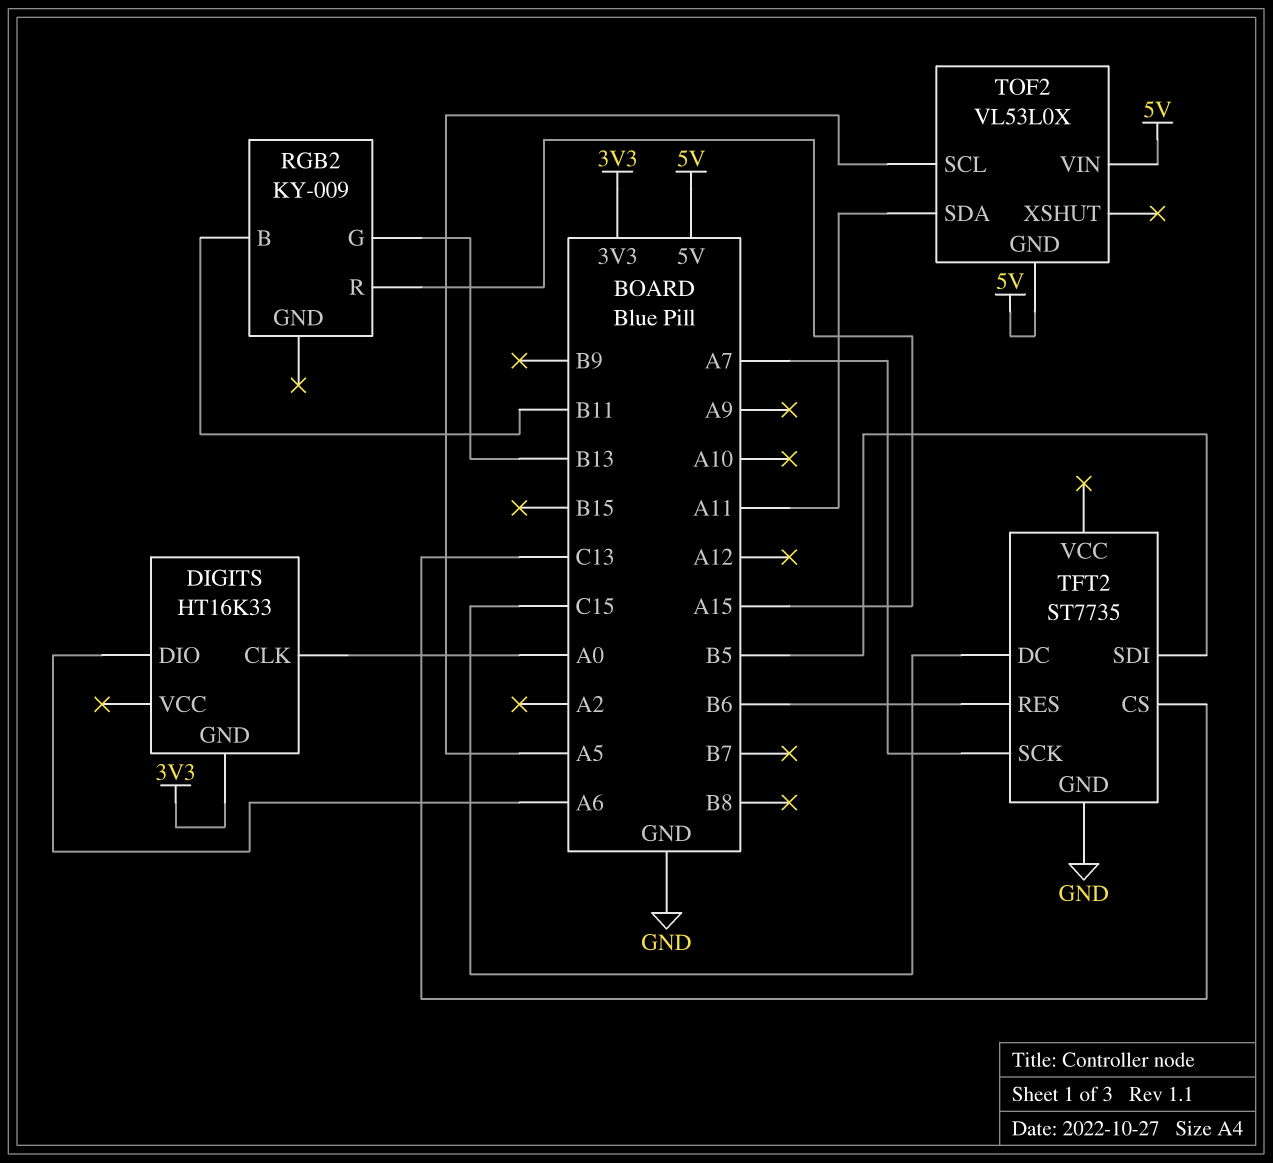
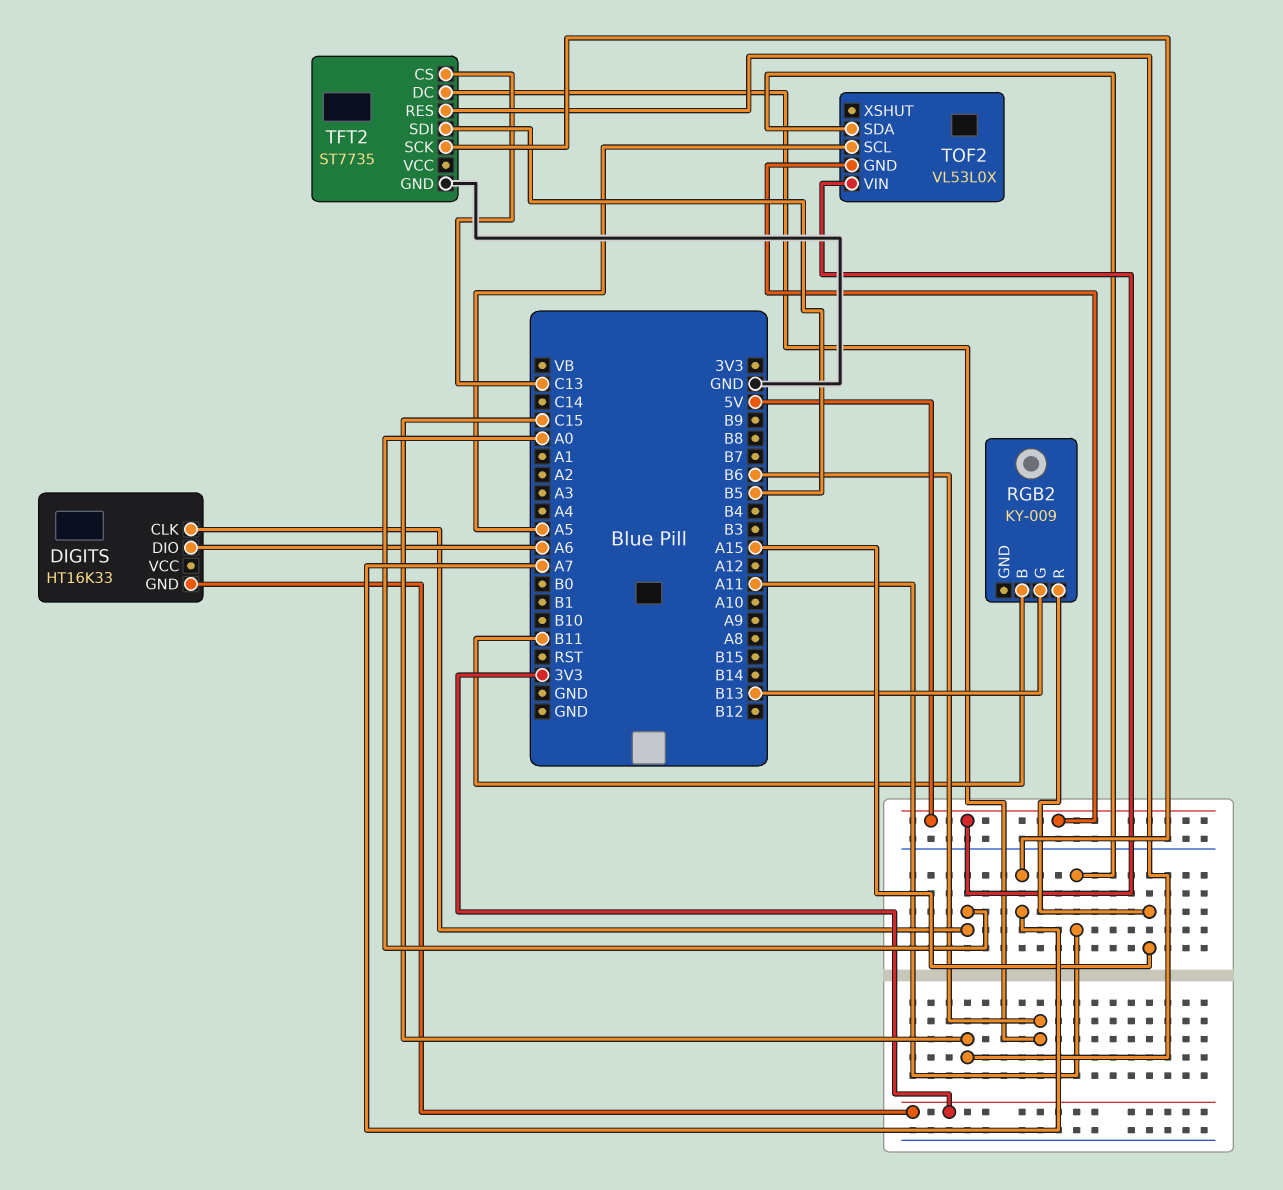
TFT2 pin DC: C15 -> B6
TFT2 pin RES: B6 -> C15

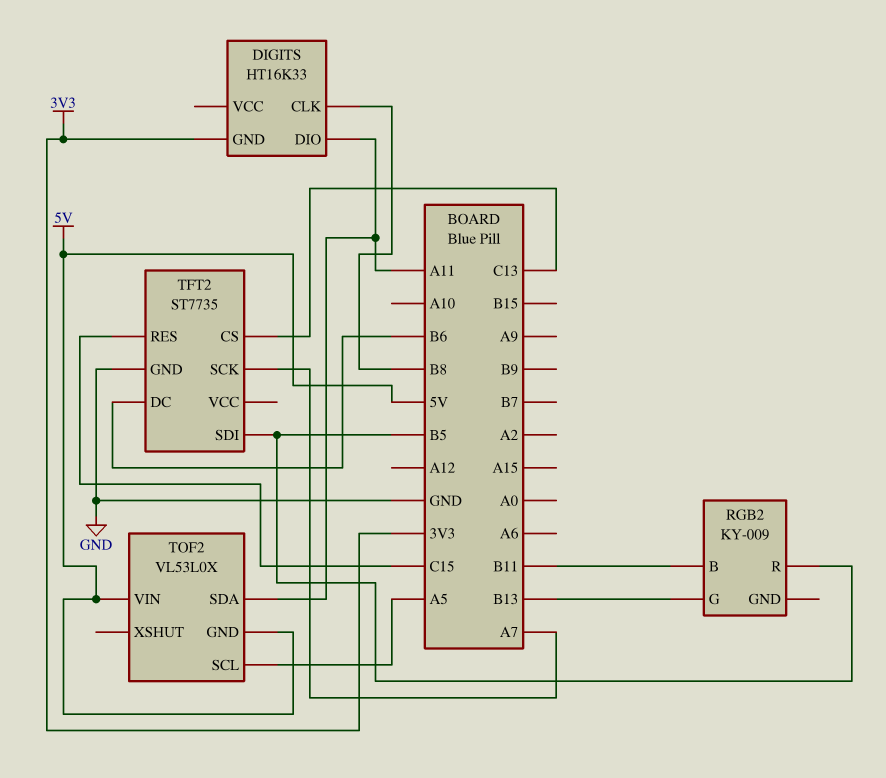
DIGITS pin CLK: A0 -> B8
DIGITS pin DIO: A6 -> A11
RGB2 pin R: A15 -> B5

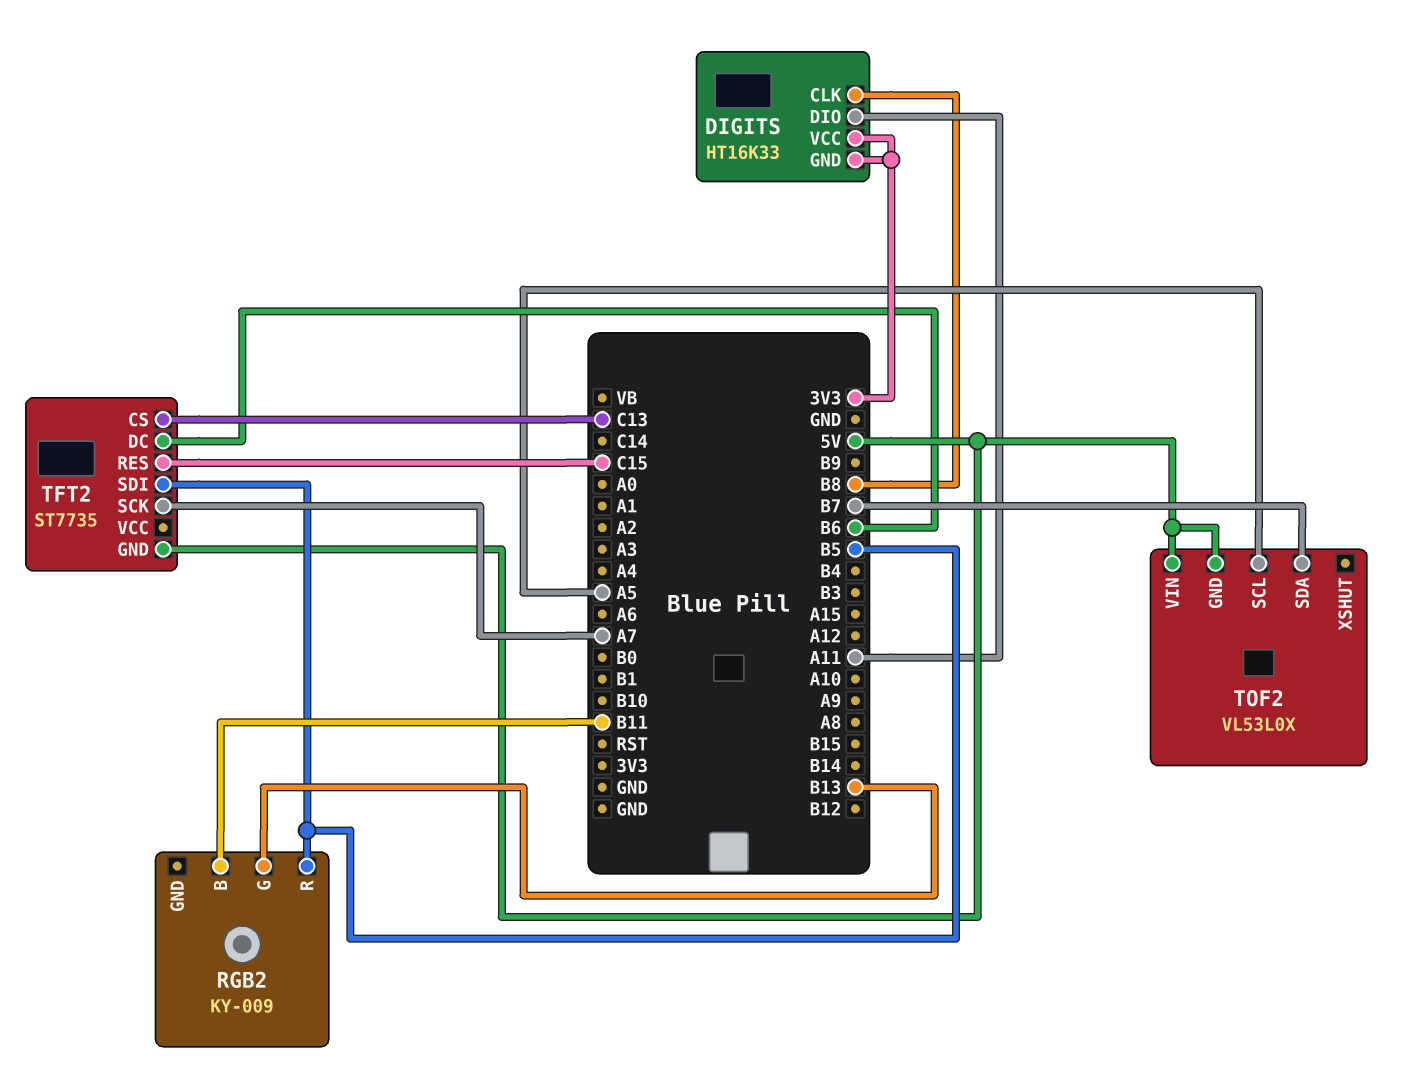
DIGITS pin VCC: none -> 3V3
TFT2 pin GND: GND -> 5V
TOF2 pin SDA: A11 -> B7

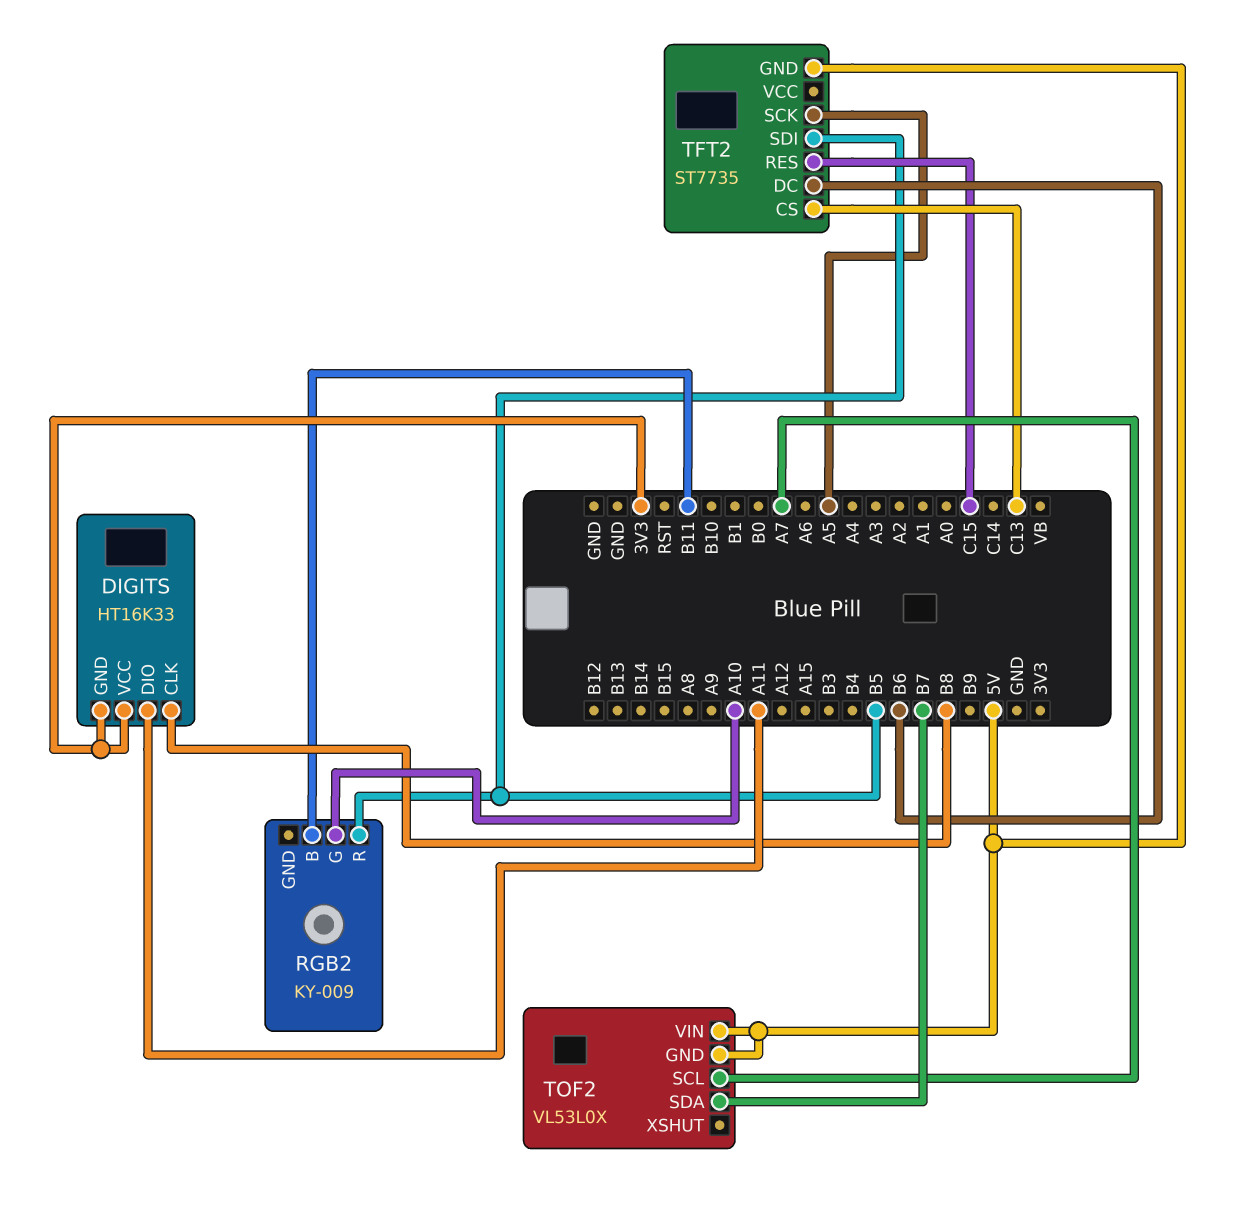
RGB2 pin G: B13 -> A10
TFT2 pin SCK: A7 -> A5
TOF2 pin SCL: A5 -> A7

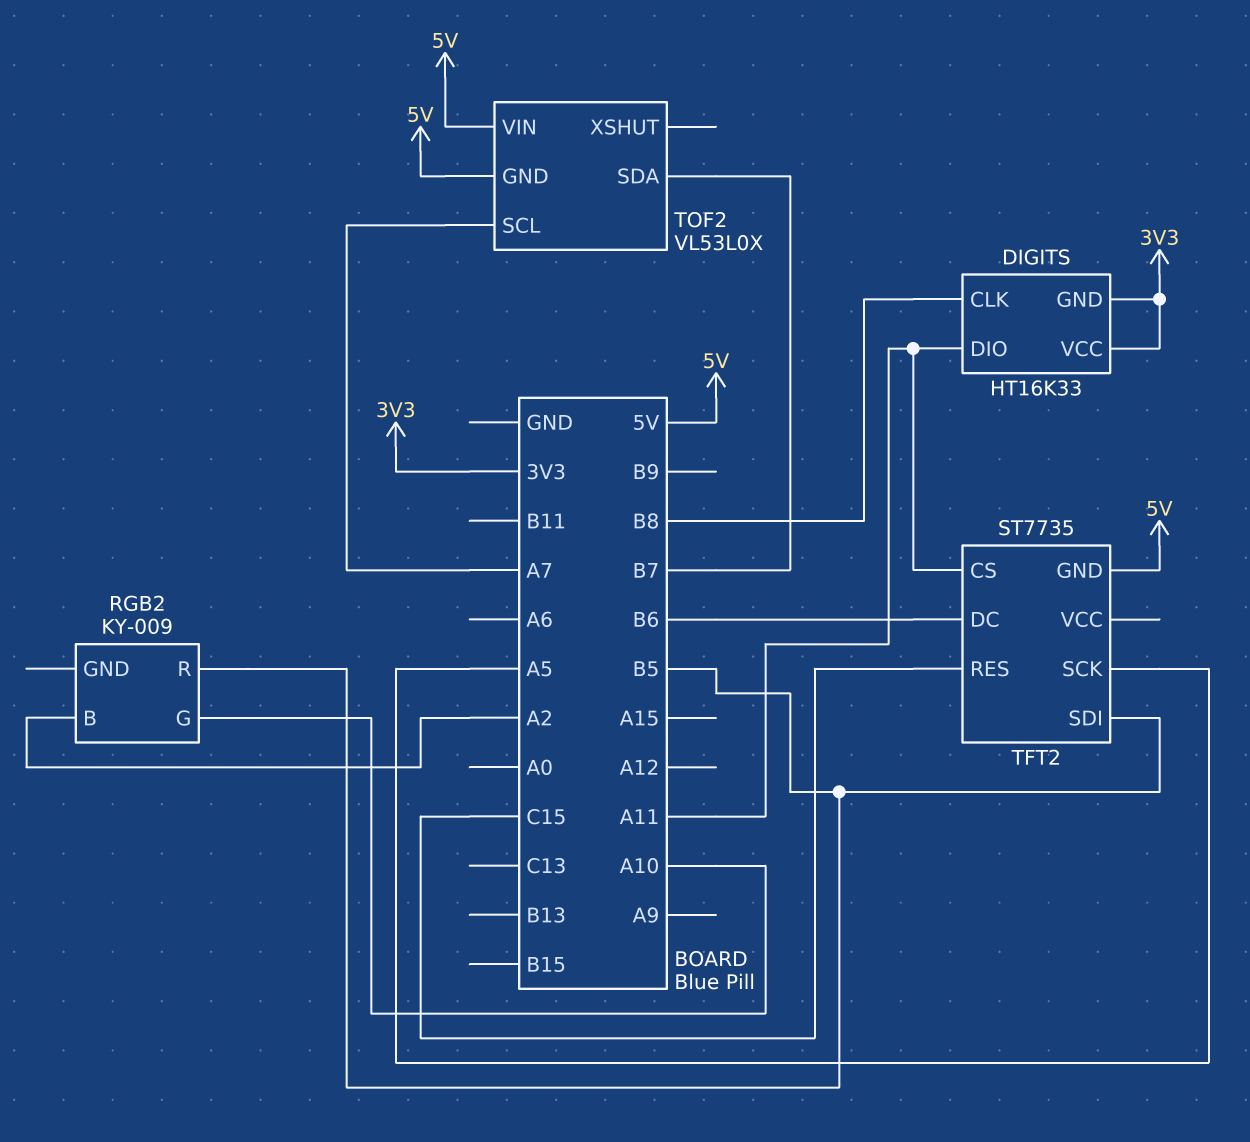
RGB2 pin B: B11 -> A2
TFT2 pin CS: C13 -> A11

